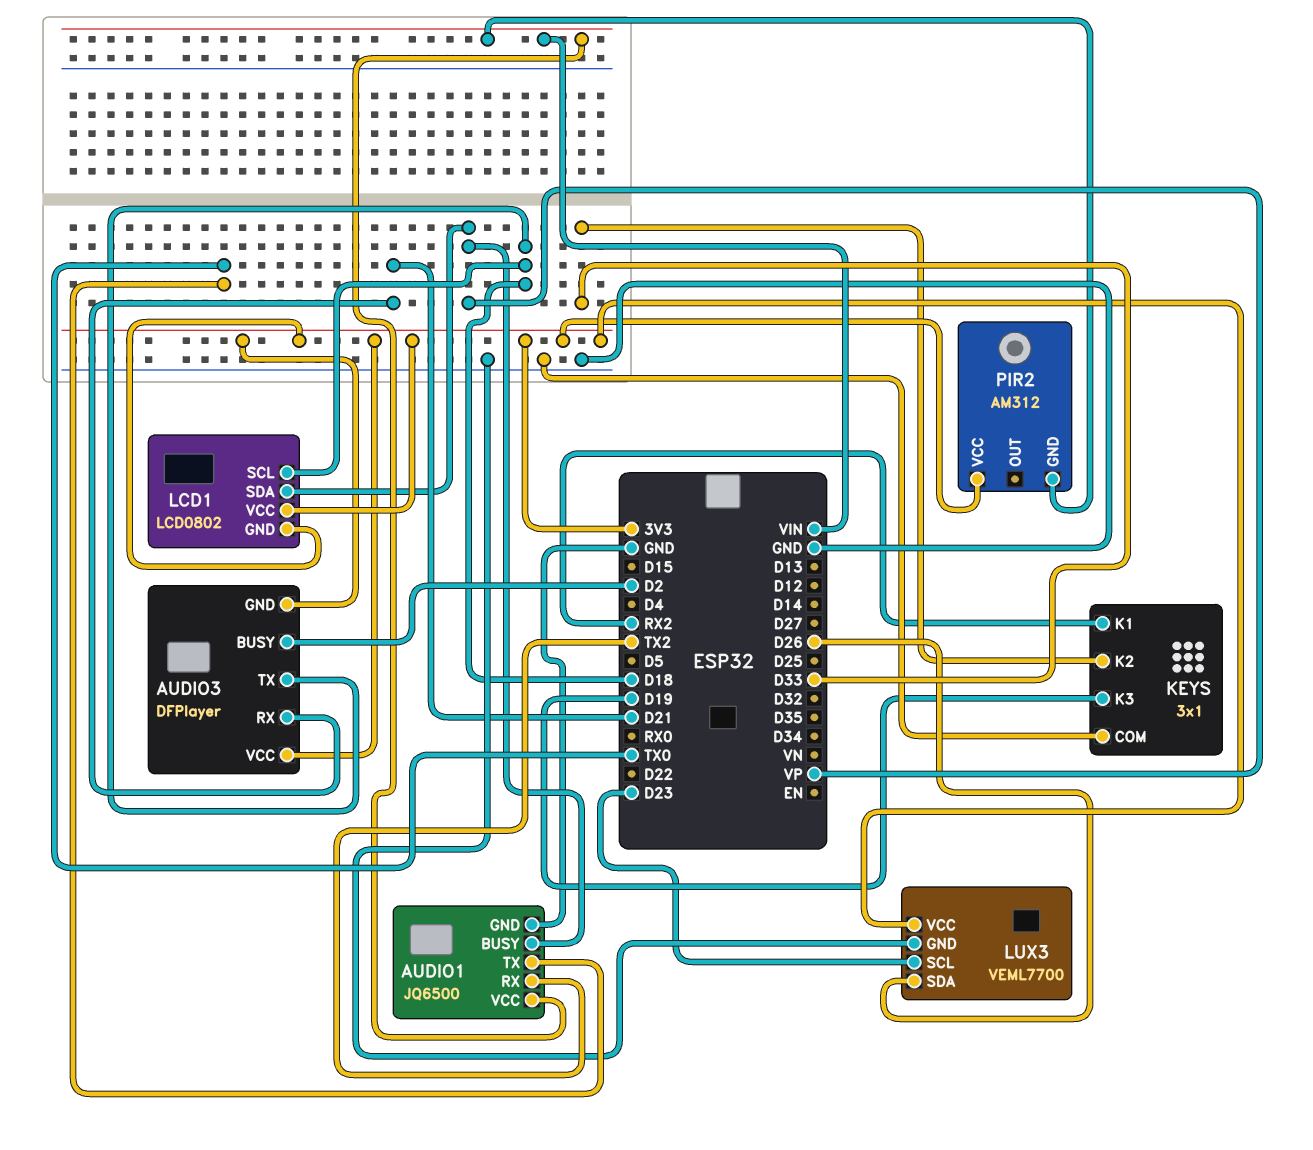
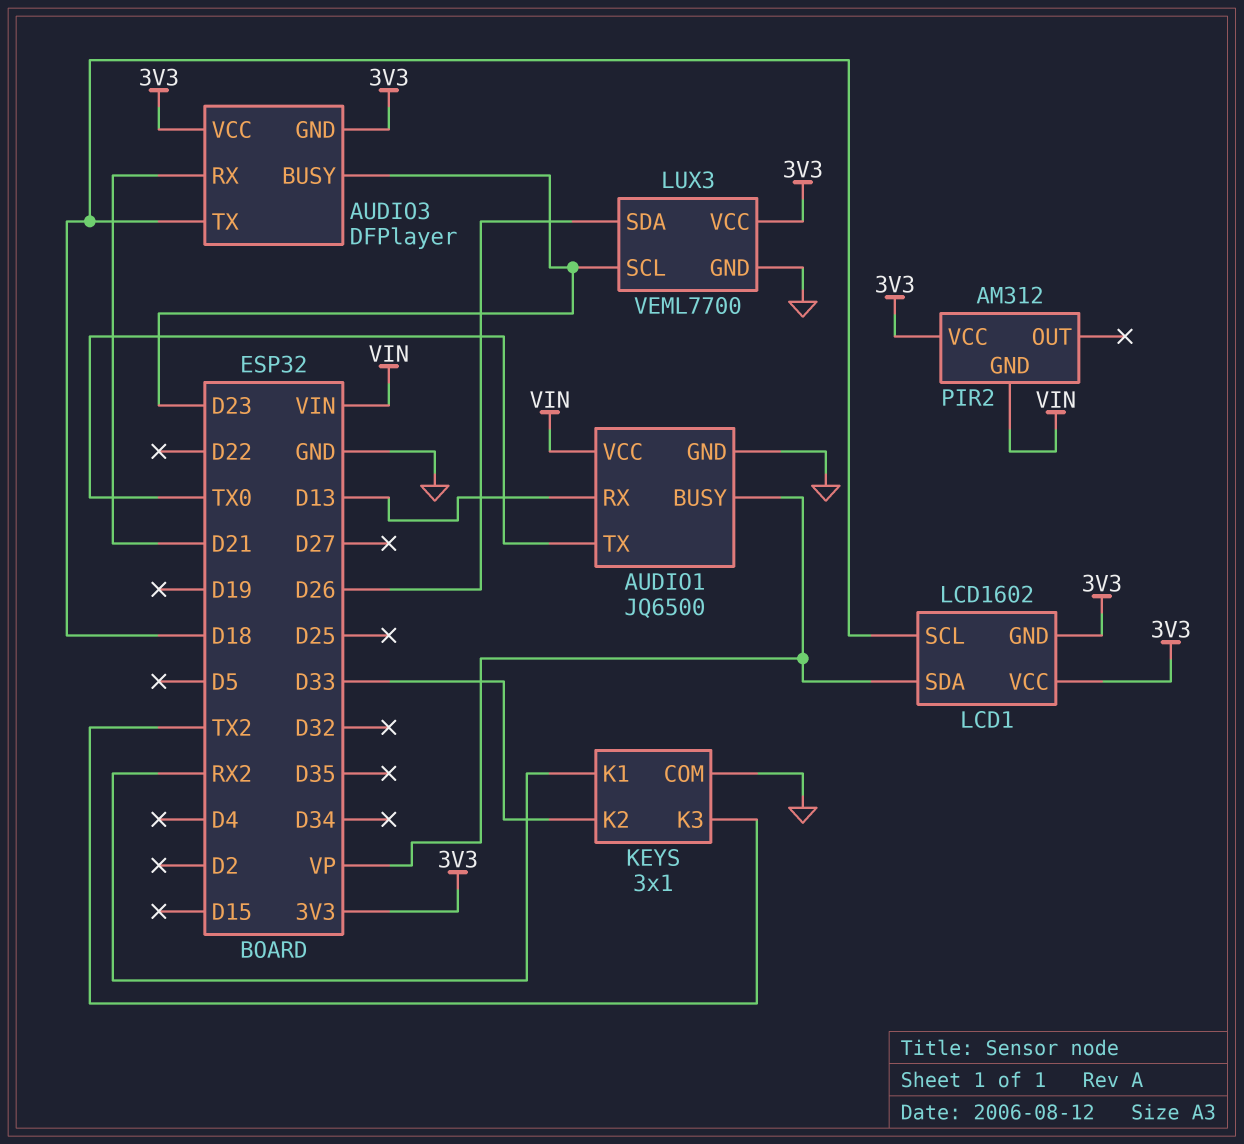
AUDIO1 pin RX: TX2 -> D13
AUDIO3 pin BUSY: D2 -> D23
KEYS pin K3: D19 -> TX2
LCD1: LCD0802 -> LCD1602

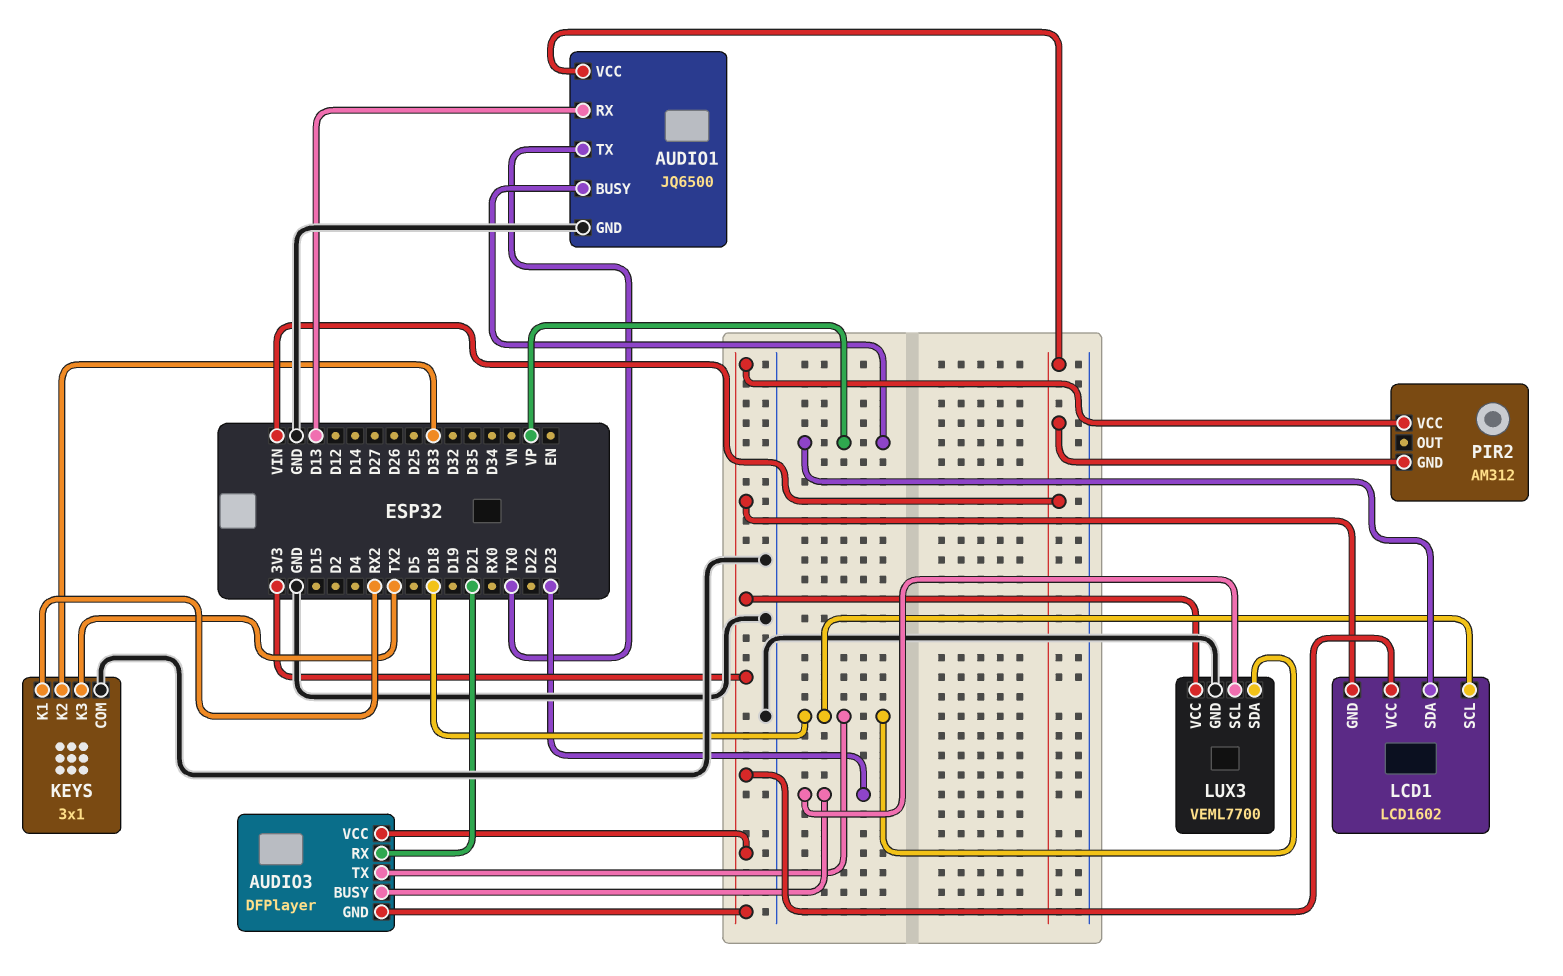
LUX3 pin SDA: D26 -> D18

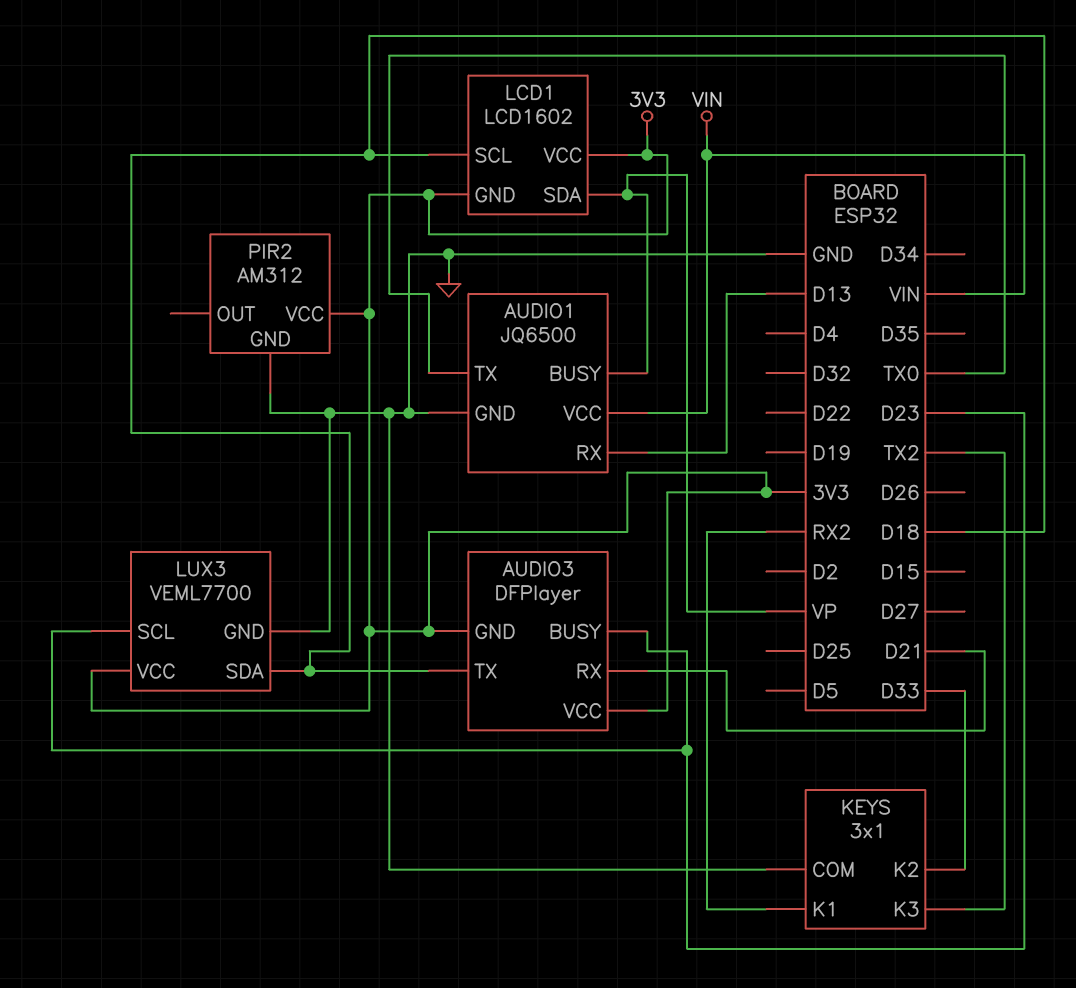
PIR2 pin GND: VIN -> GND

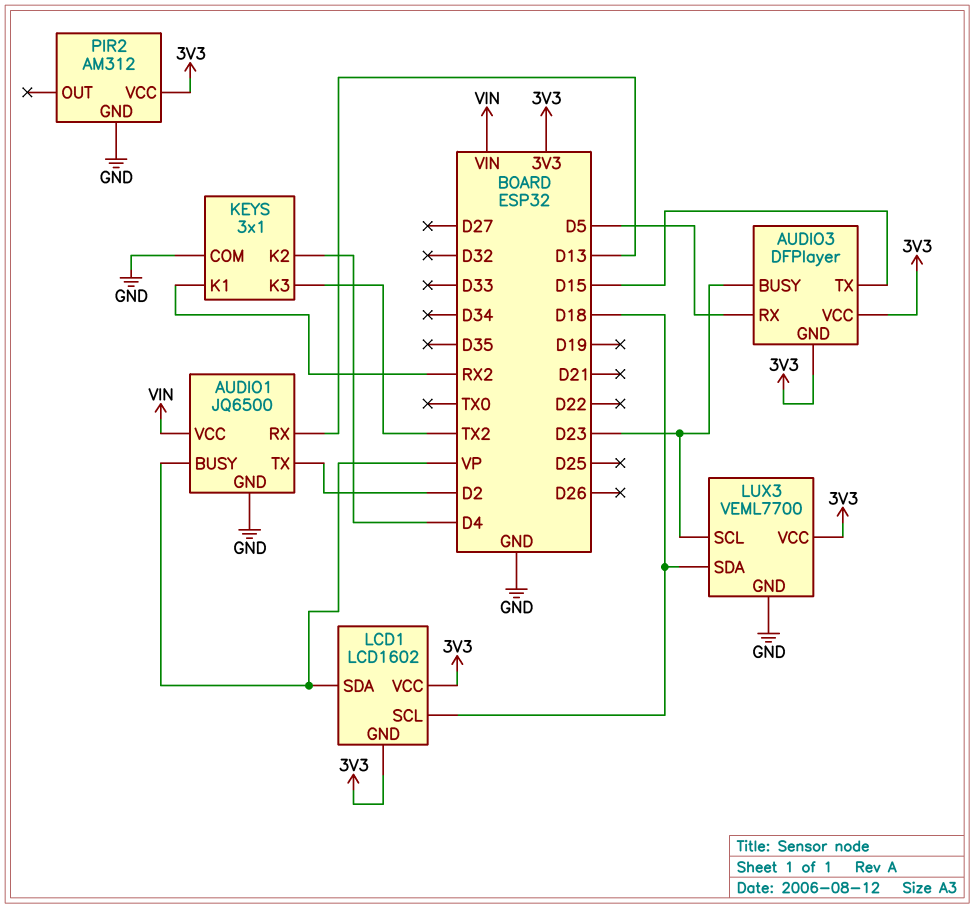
AUDIO1 pin TX: TX0 -> D2
AUDIO3 pin RX: D21 -> D5
AUDIO3 pin TX: D18 -> D15
KEYS pin K2: D33 -> D4

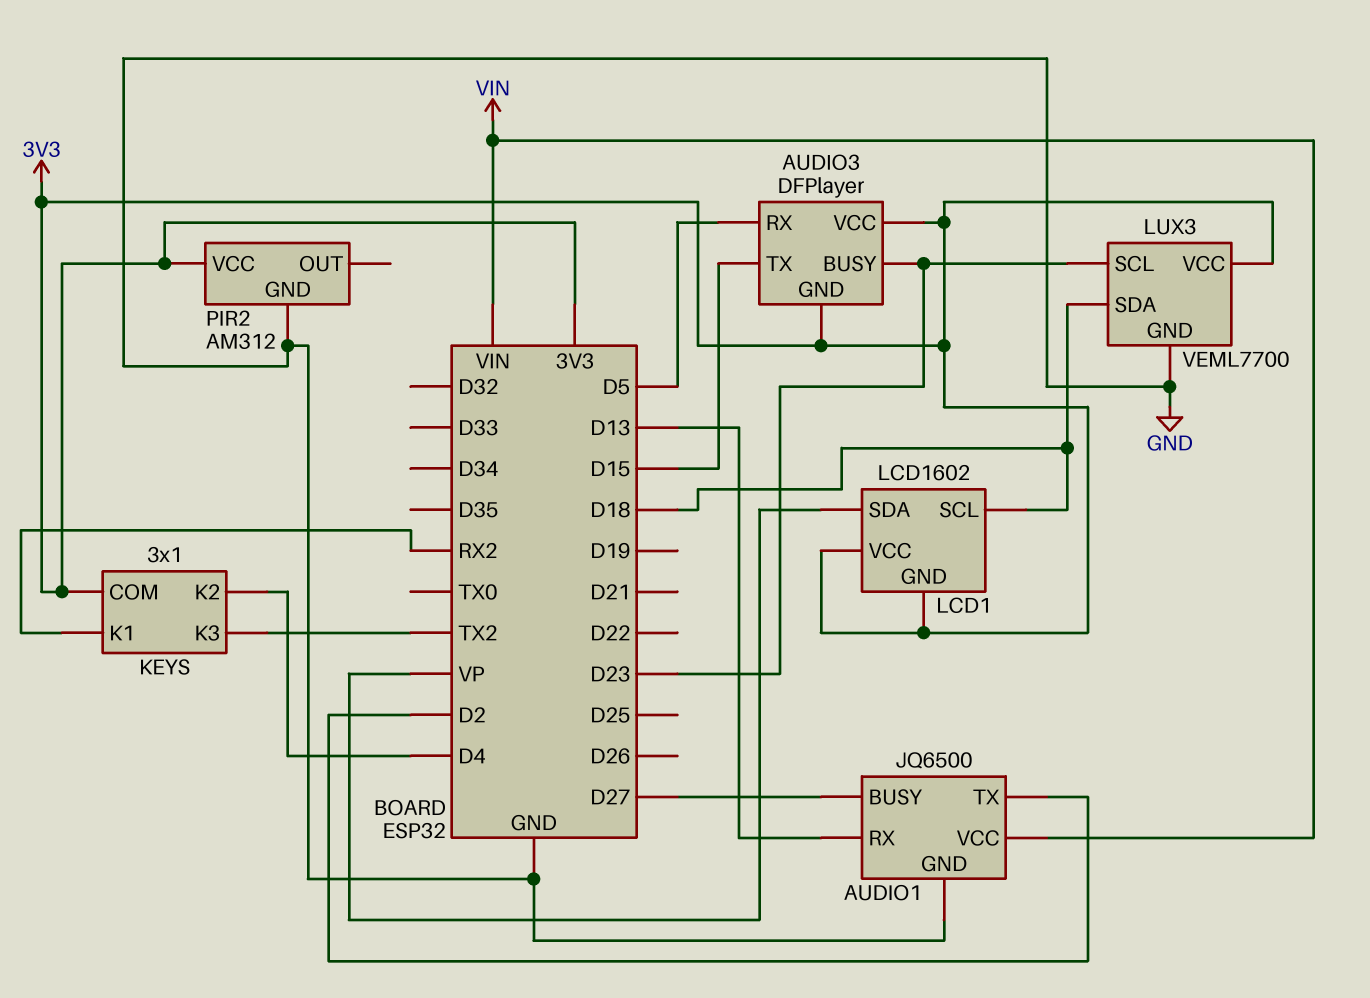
AUDIO1 pin BUSY: VP -> D27
KEYS pin COM: GND -> 3V3

